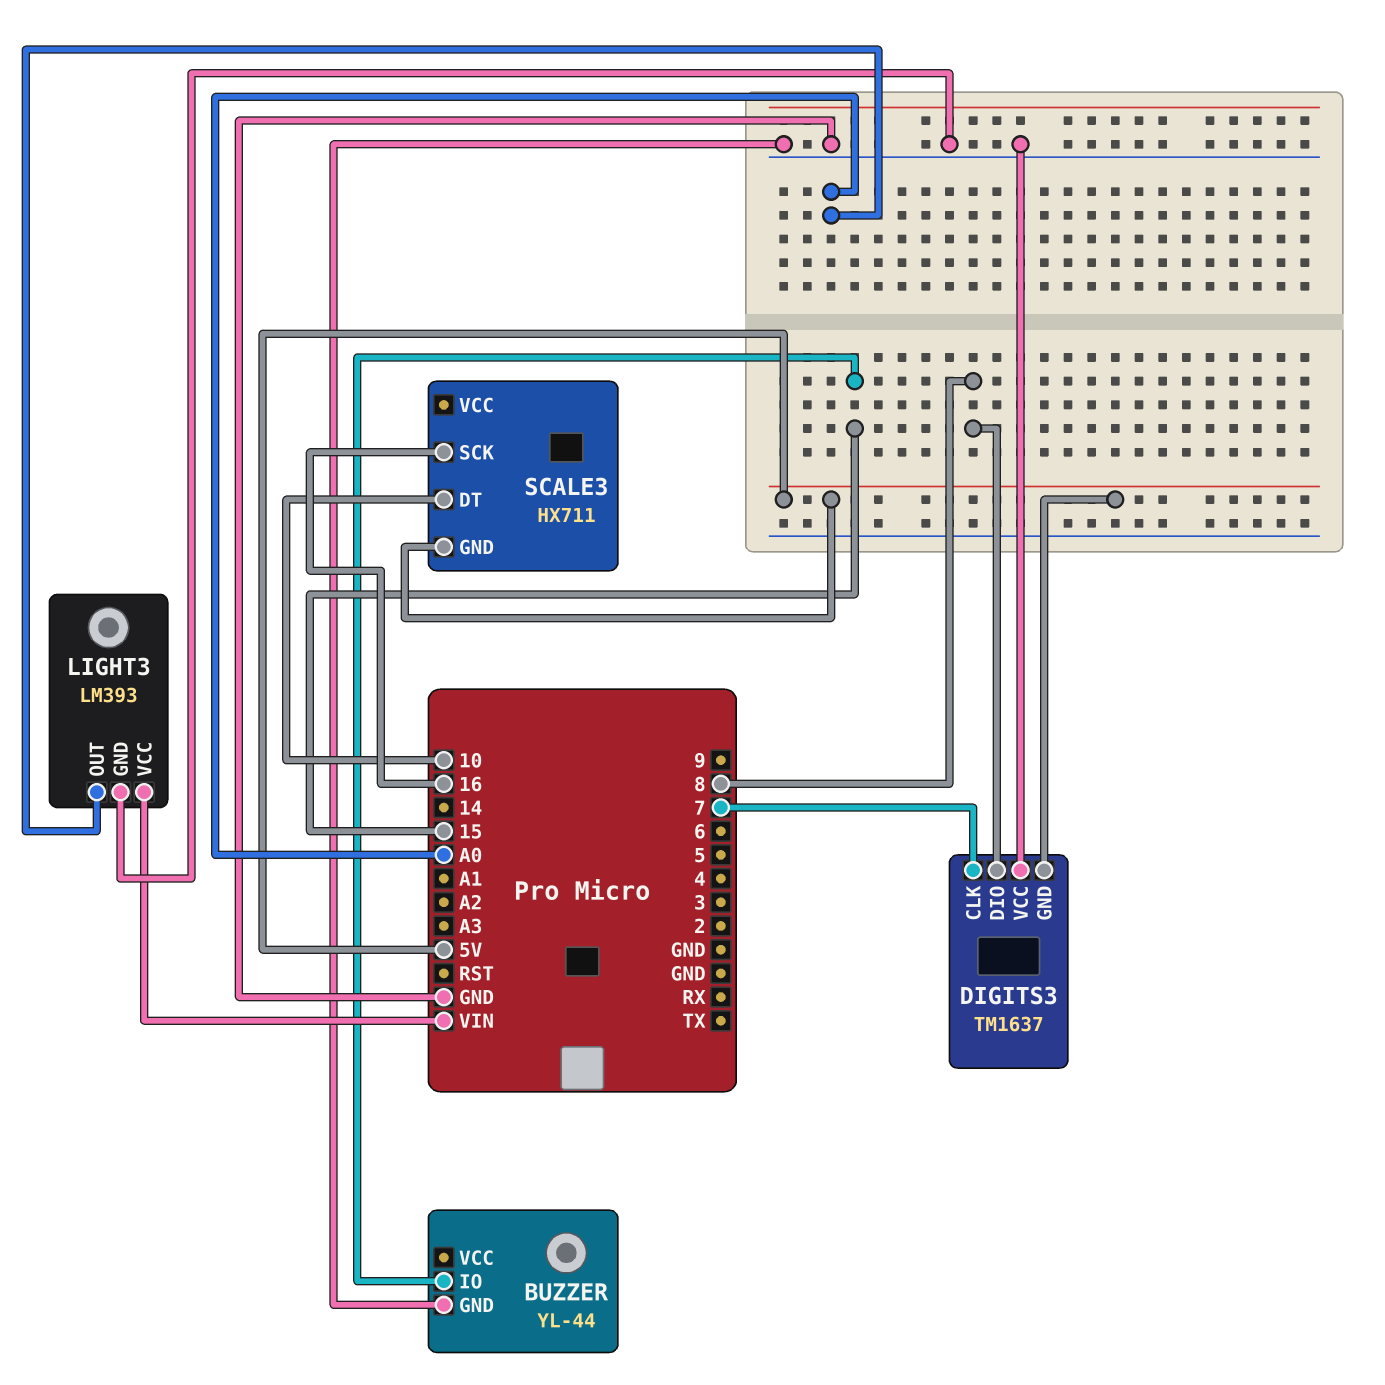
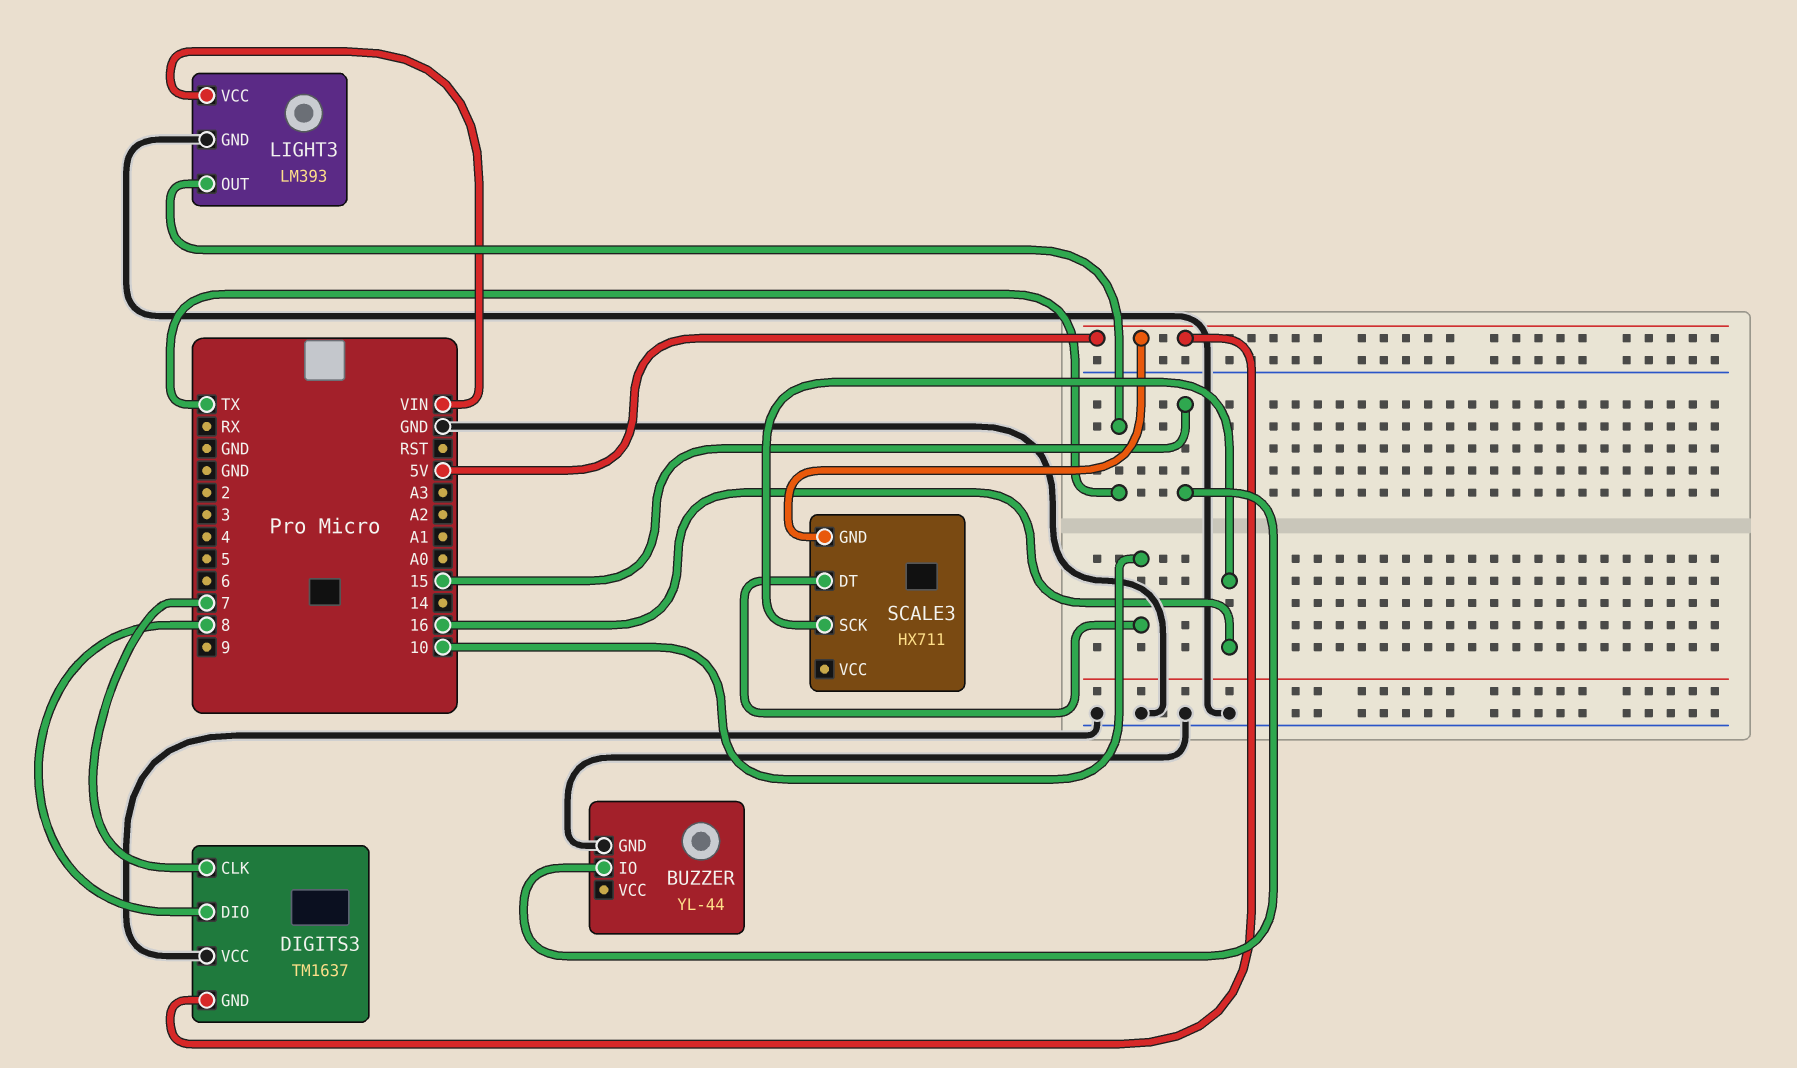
LIGHT3 pin OUT: A0 -> TX

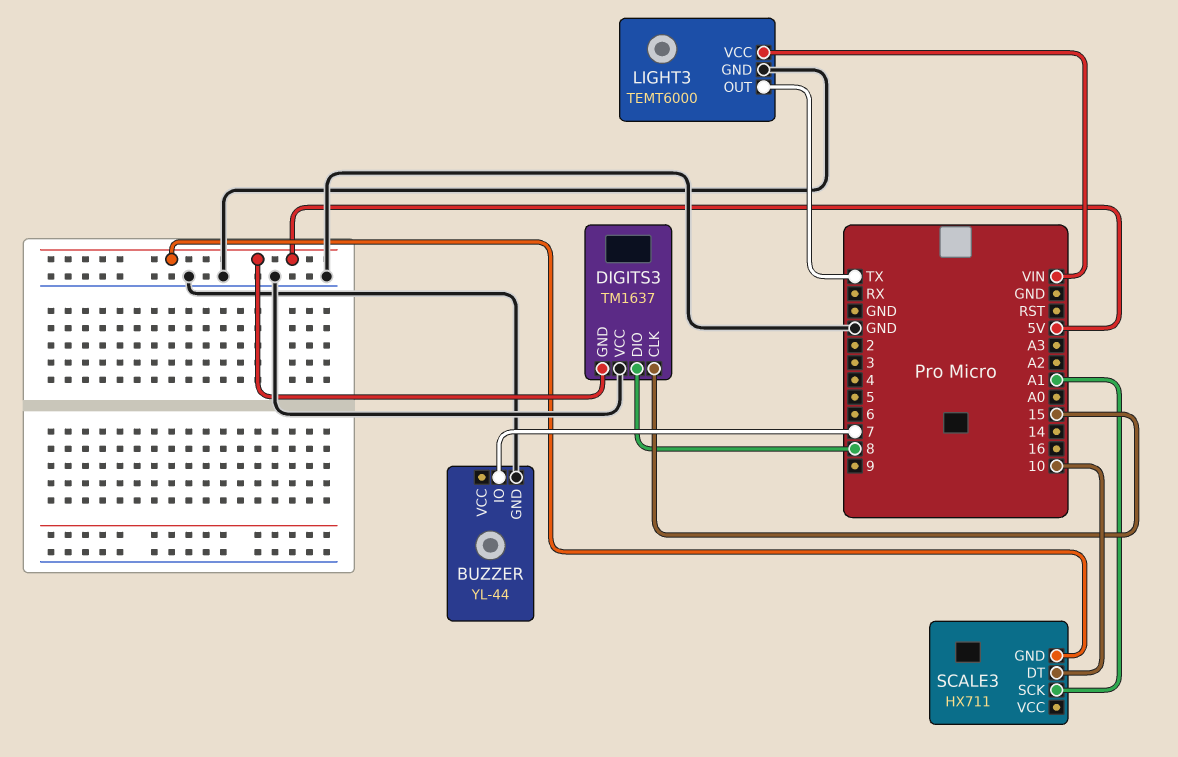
BUZZER pin IO: 15 -> 7
DIGITS3 pin CLK: 7 -> 15
LIGHT3: LM393 -> TEMT6000
SCALE3 pin SCK: 16 -> A1

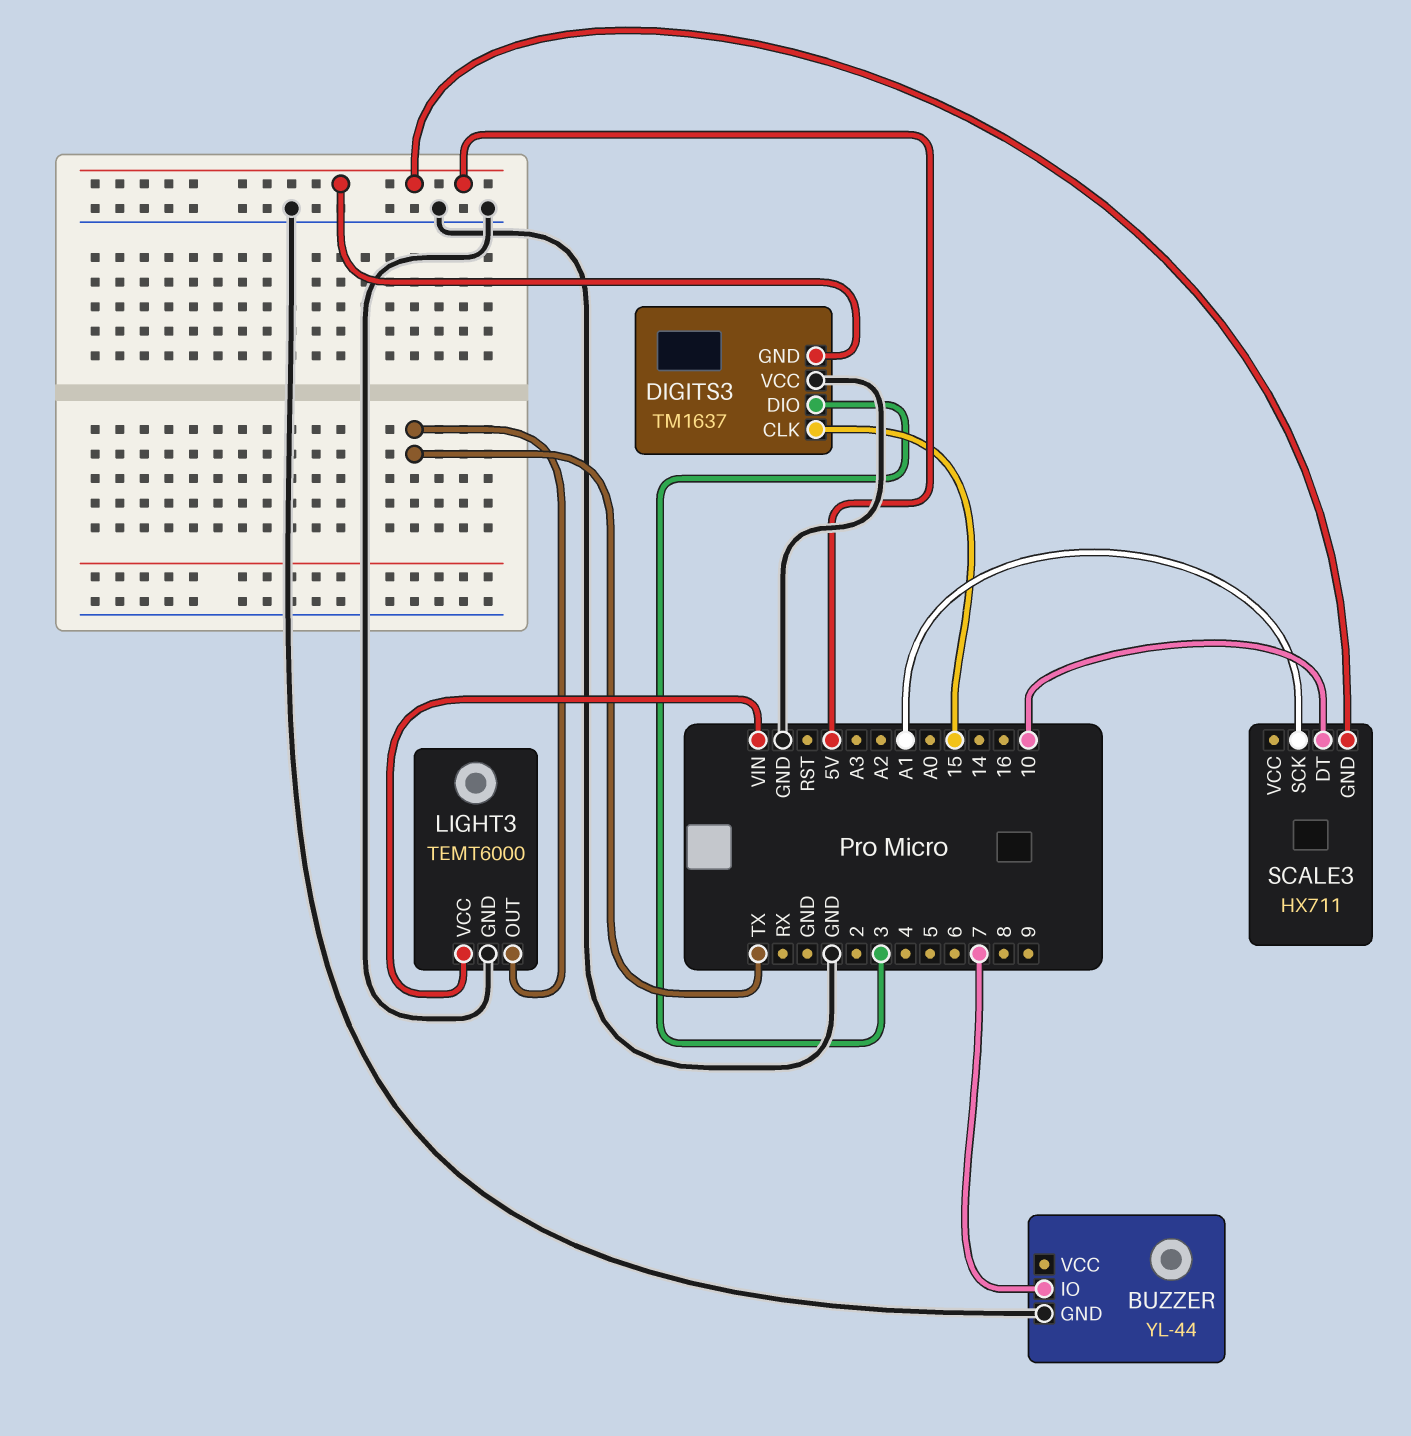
DIGITS3 pin DIO: 8 -> 3

